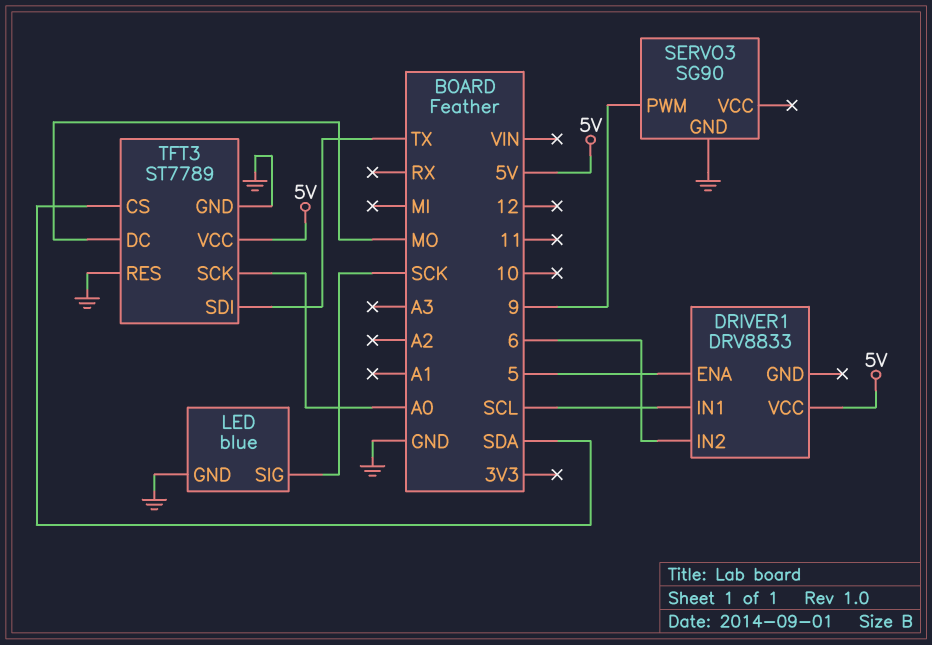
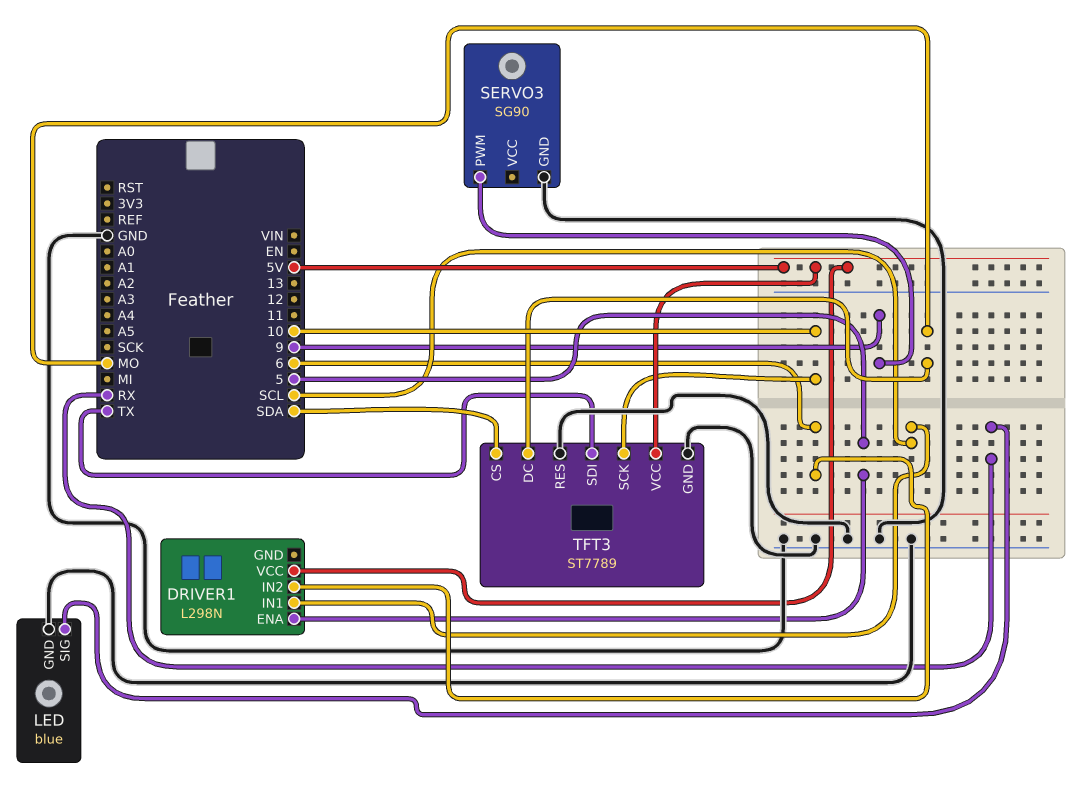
DRIVER1: DRV8833 -> L298N
LED pin SIG: SCK -> RX
TFT3 pin SCK: A0 -> 10

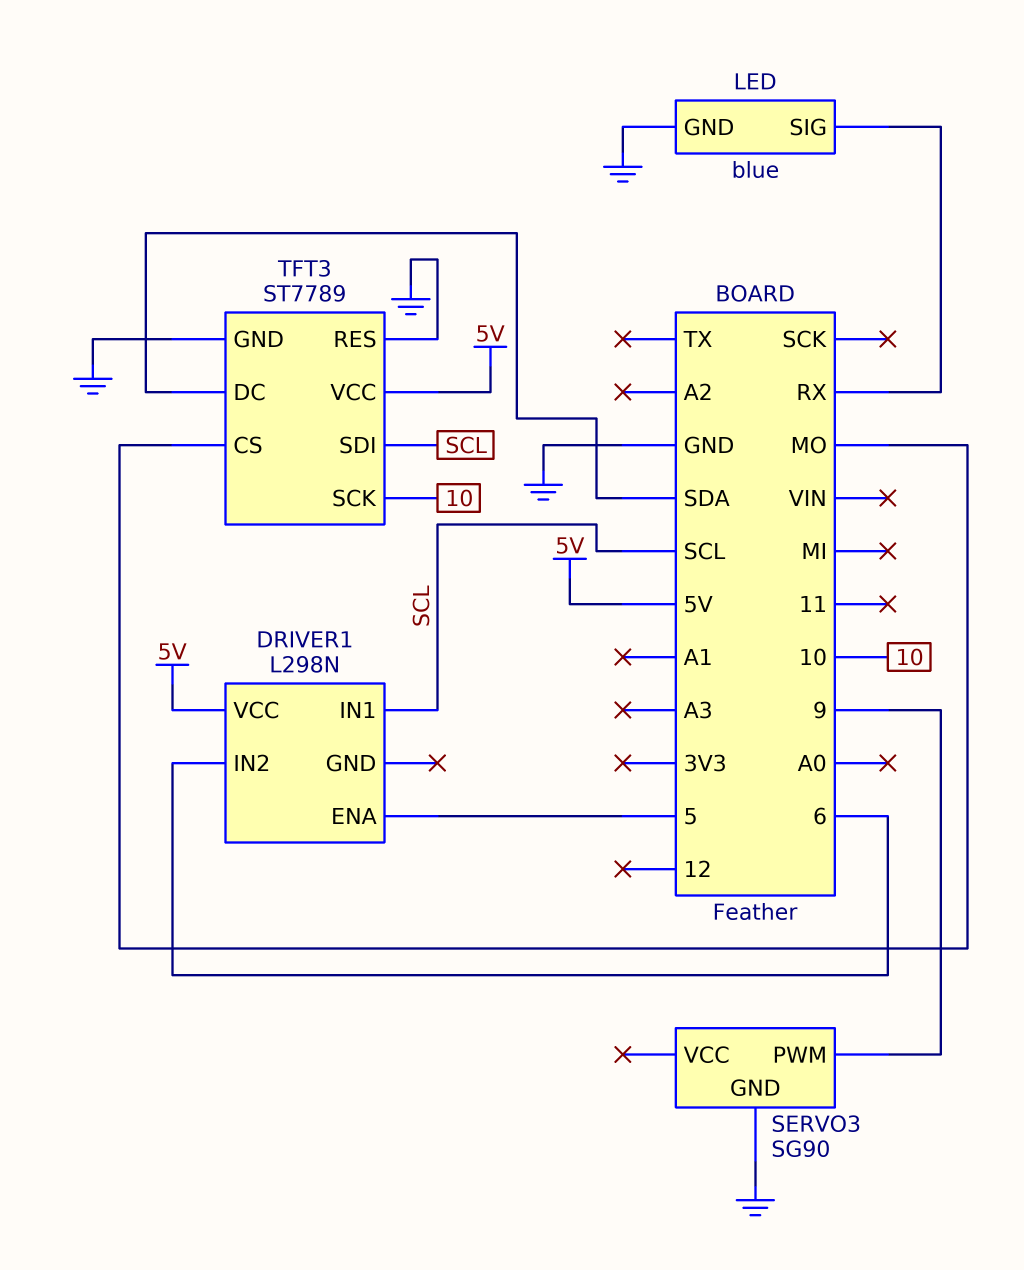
TFT3 pin CS: SDA -> MO
TFT3 pin DC: MO -> SDA
TFT3 pin SDI: TX -> SCL

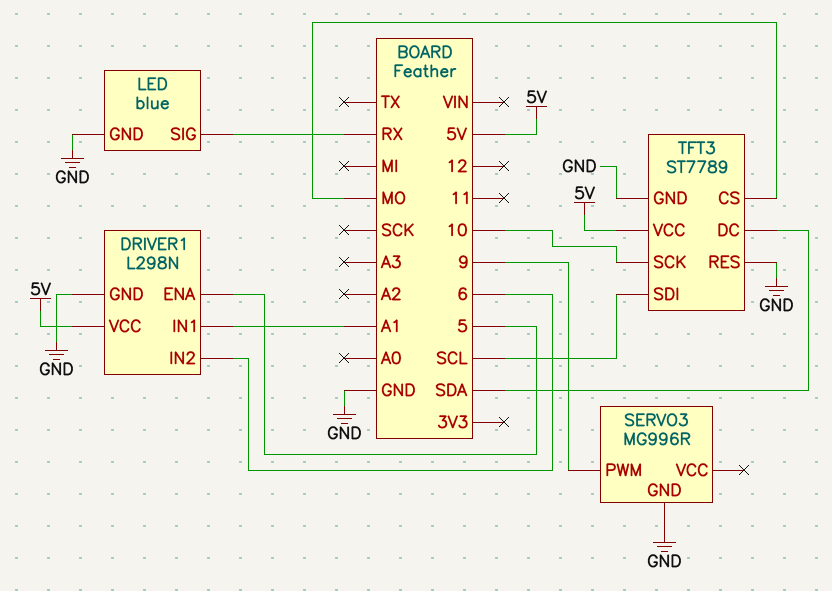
DRIVER1 pin GND: none -> GND
DRIVER1 pin IN1: SCL -> A1
SERVO3: SG90 -> MG996R

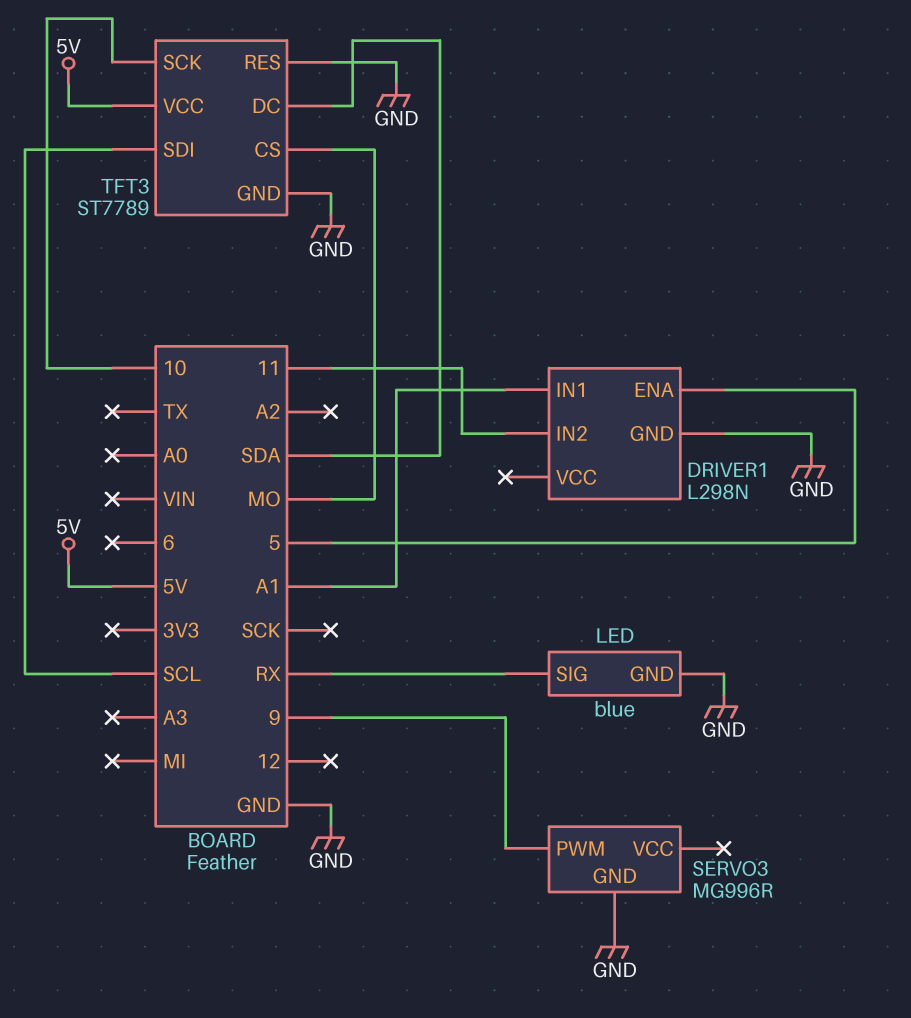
DRIVER1 pin IN2: 6 -> 11
DRIVER1 pin VCC: 5V -> none

